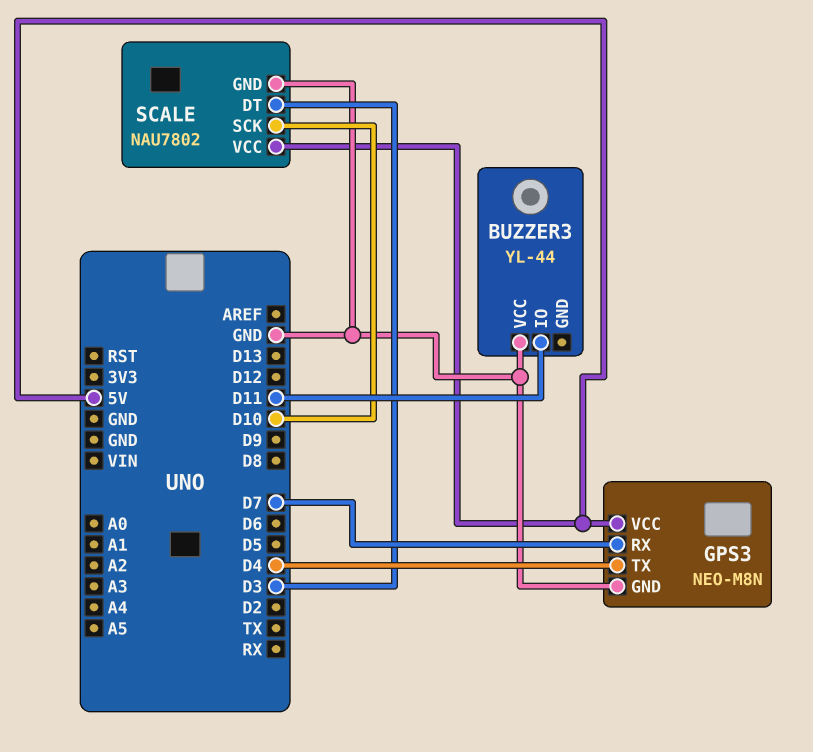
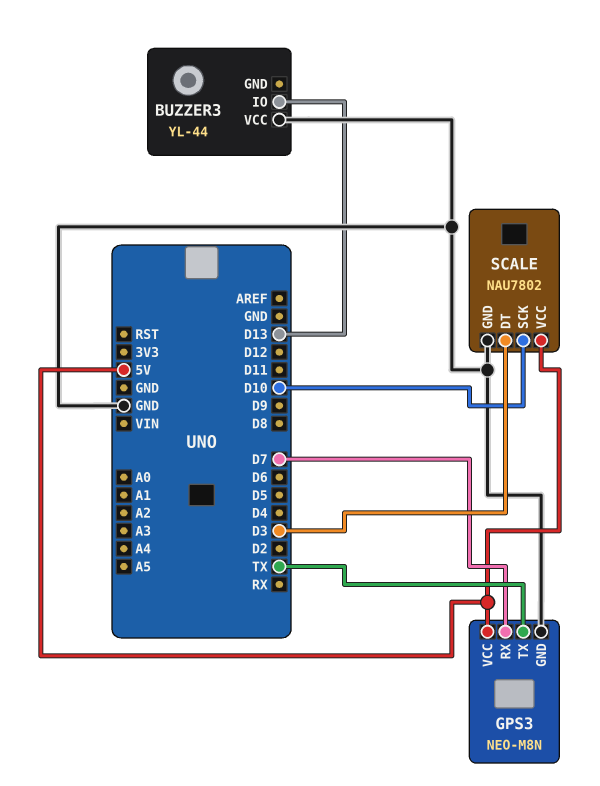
BUZZER3 pin IO: D11 -> D13
GPS3 pin TX: D4 -> TX

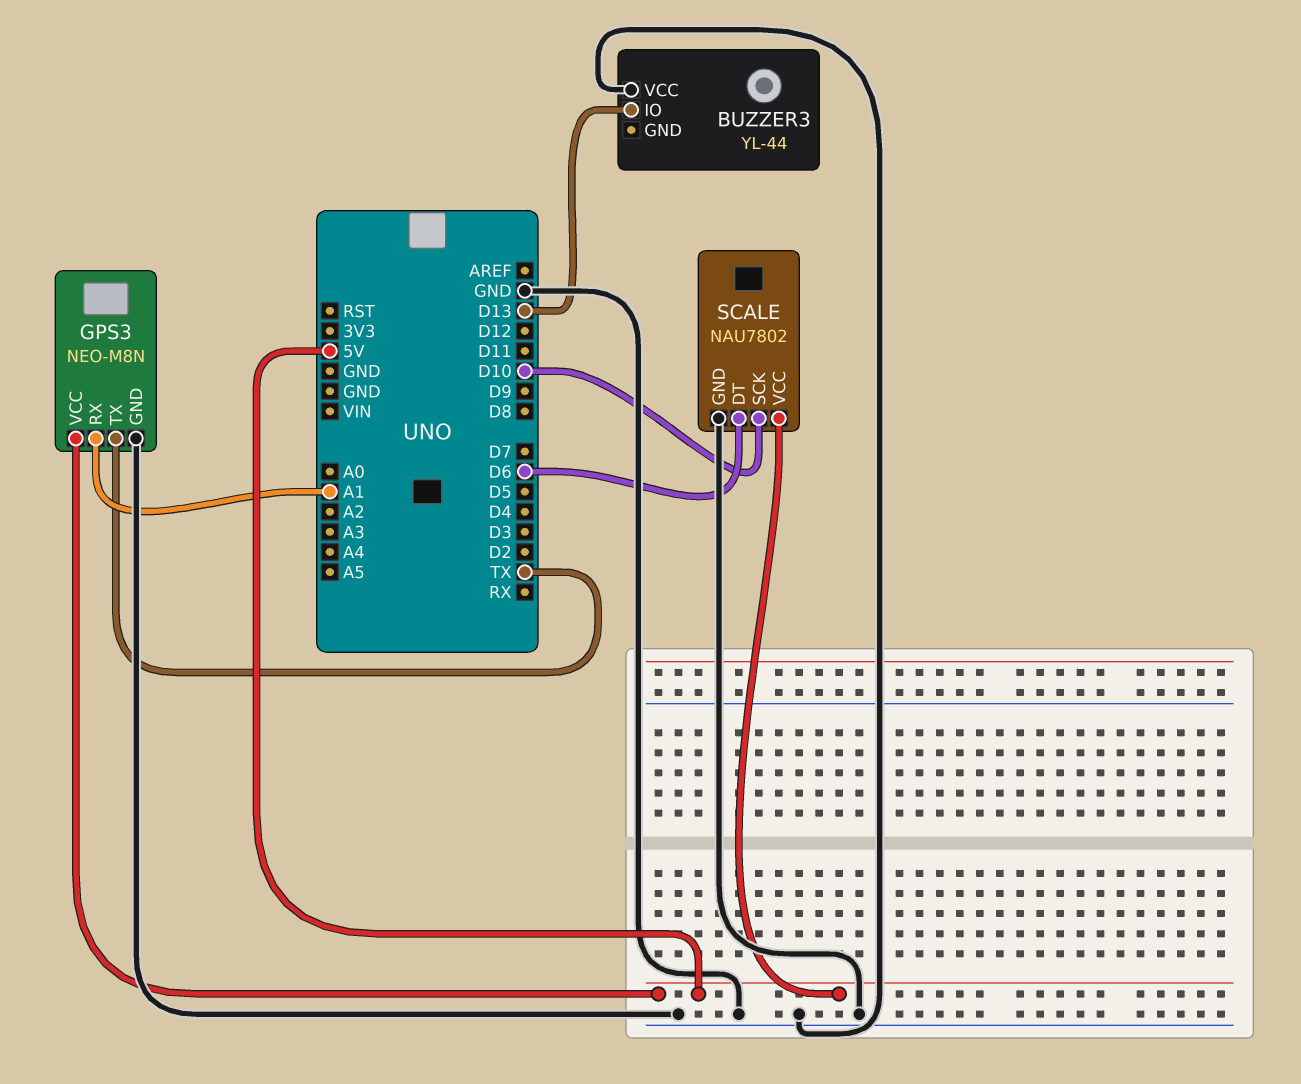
GPS3 pin RX: D7 -> A1
SCALE pin DT: D3 -> D6

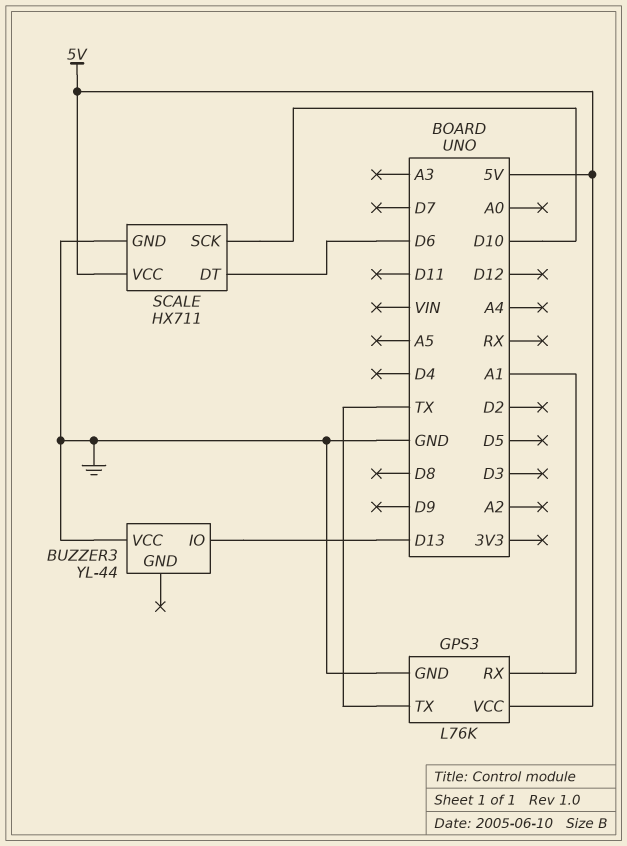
GPS3: NEO-M8N -> L76K
SCALE: NAU7802 -> HX711

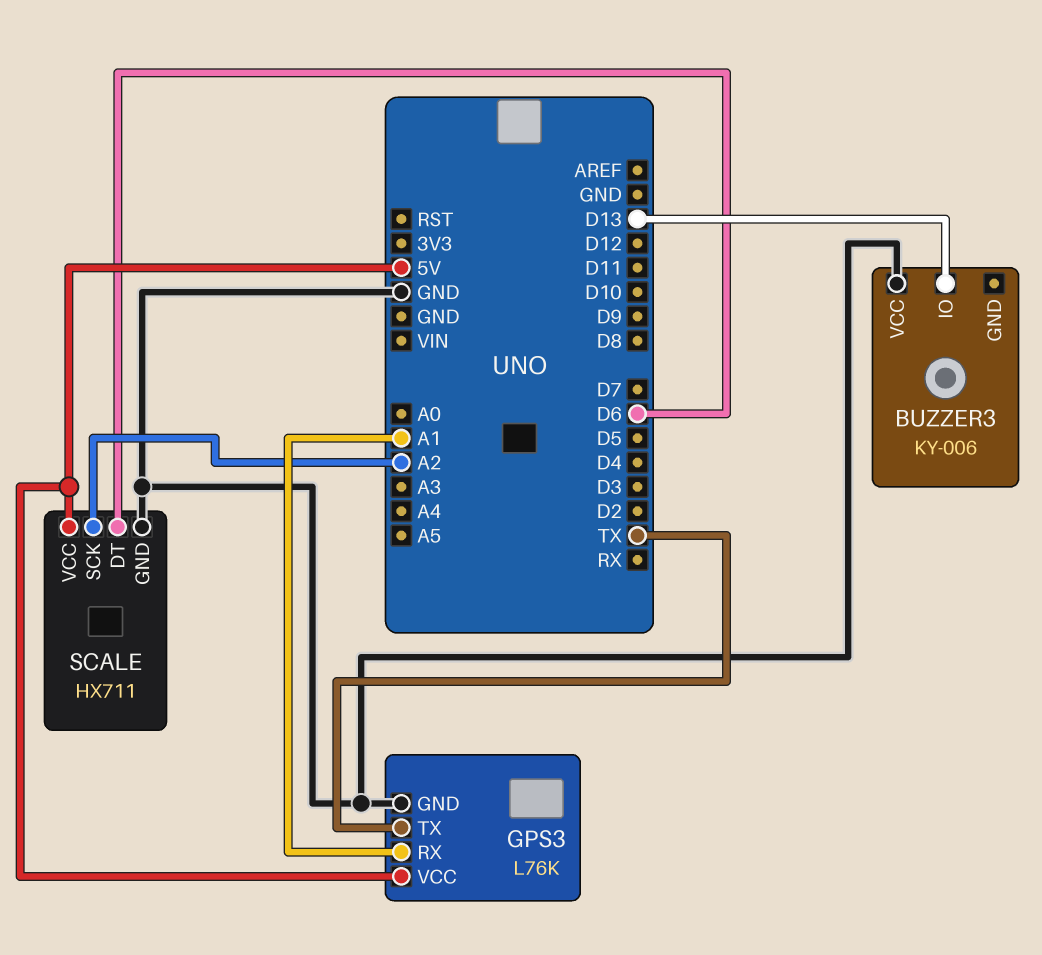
BUZZER3: YL-44 -> KY-006
SCALE pin SCK: D10 -> A2

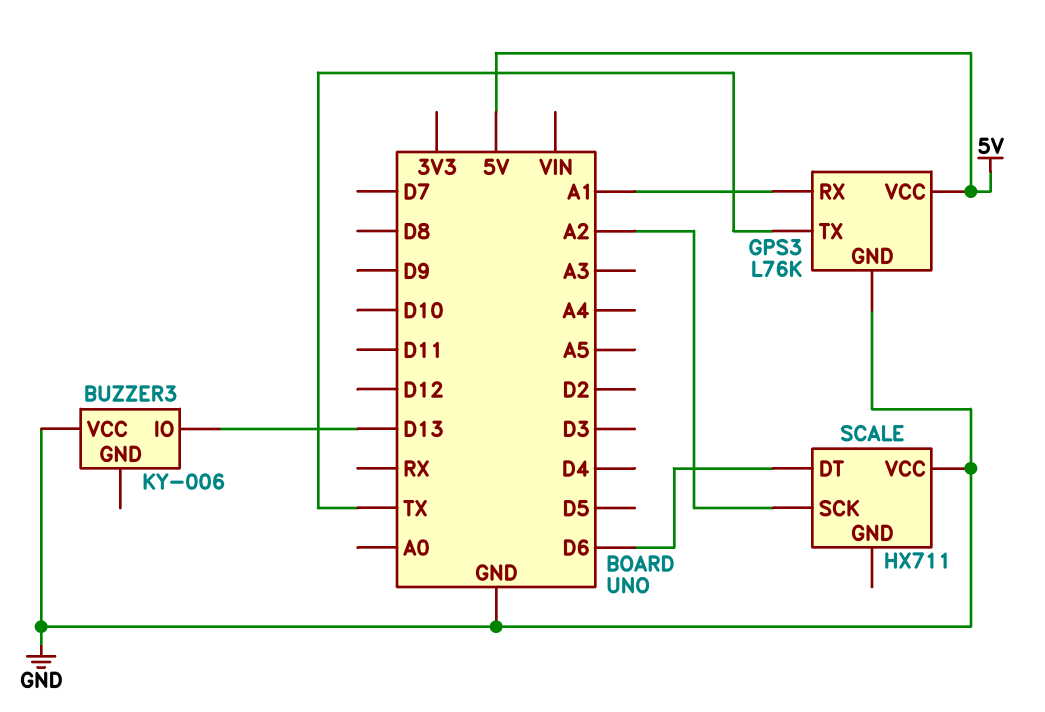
SCALE pin GND: GND -> none
SCALE pin VCC: 5V -> GND

